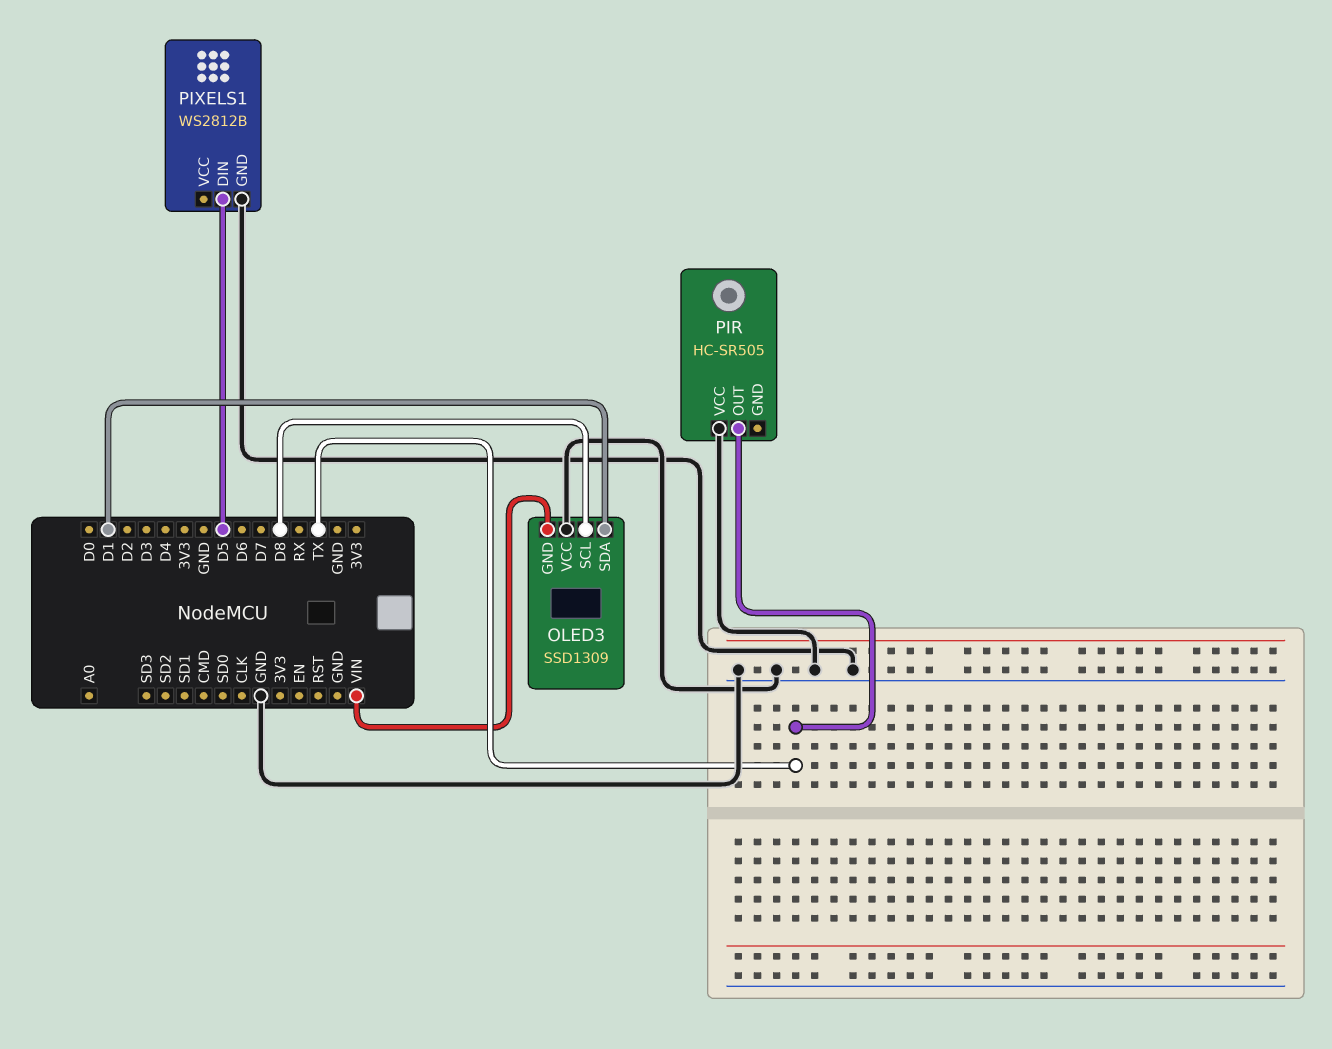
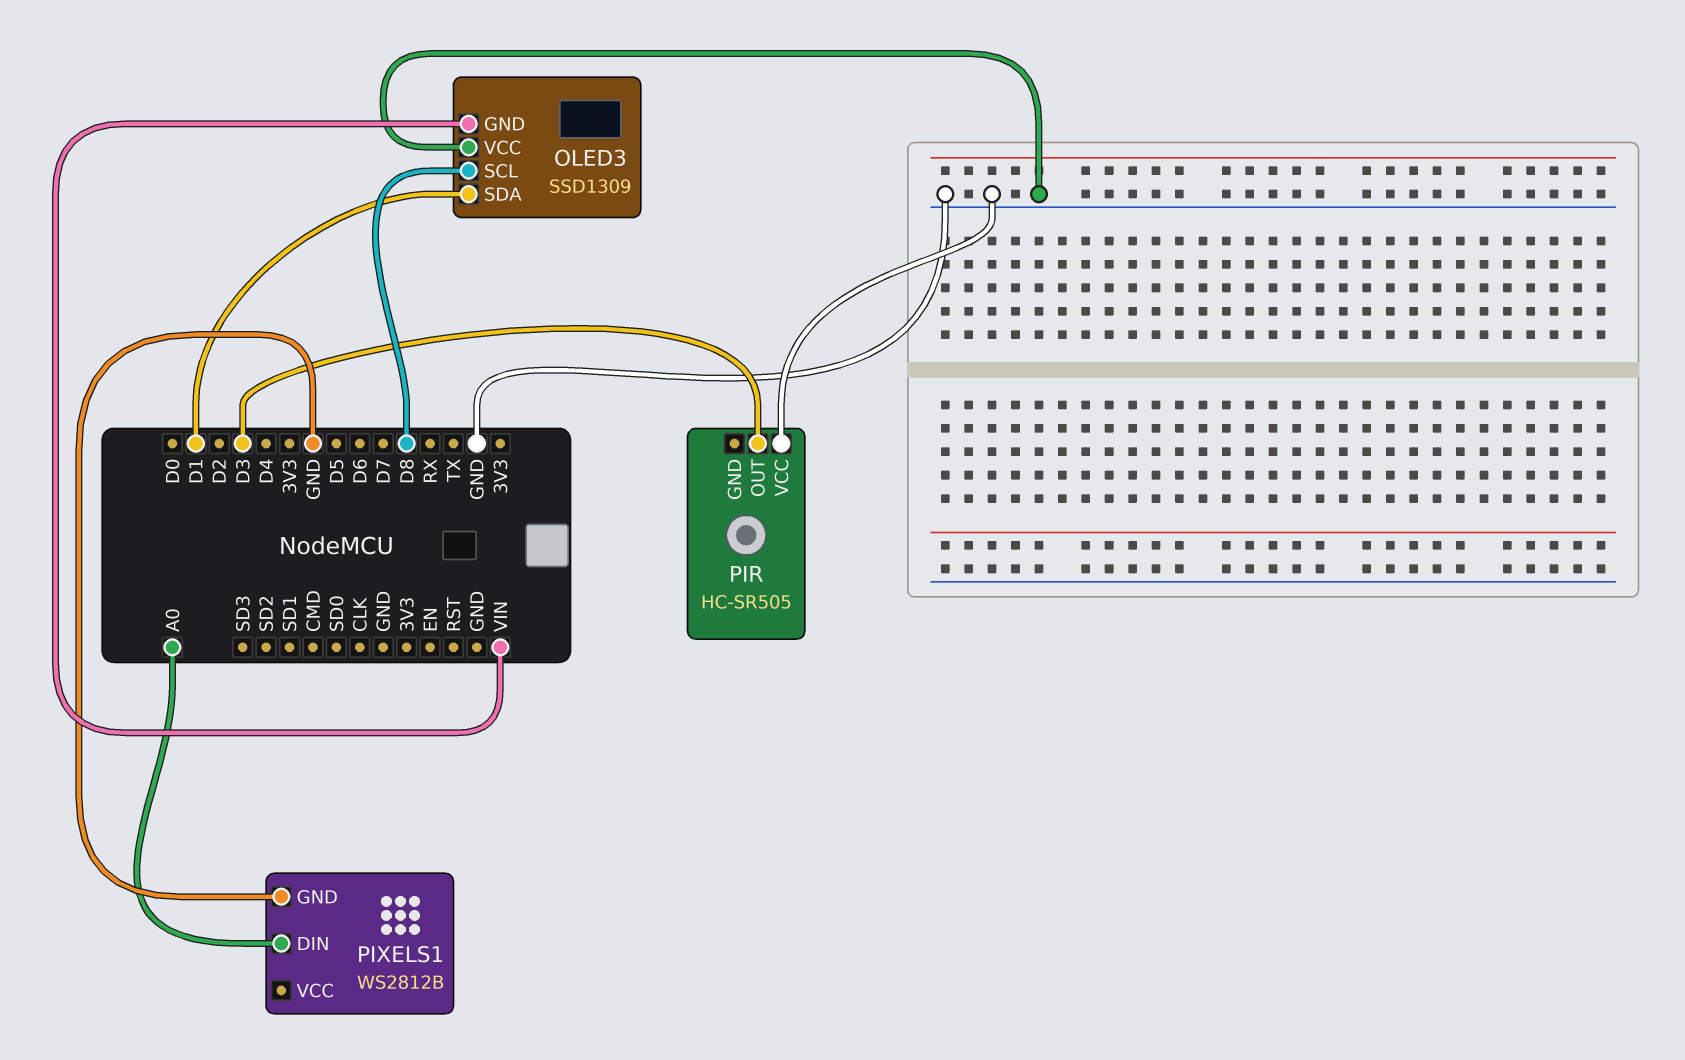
PIR pin OUT: TX -> D3
PIXELS1 pin DIN: D5 -> A0

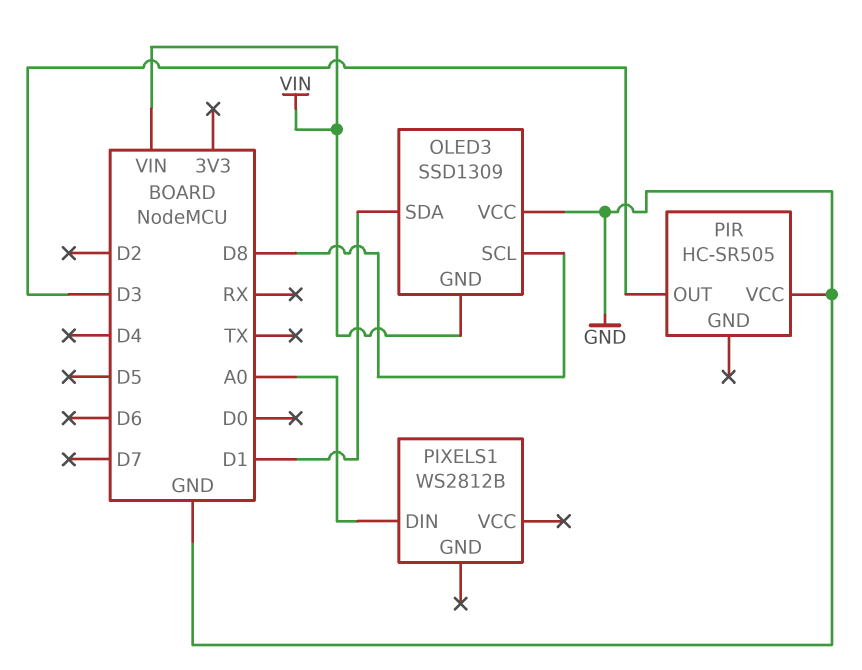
PIXELS1 pin GND: GND -> none

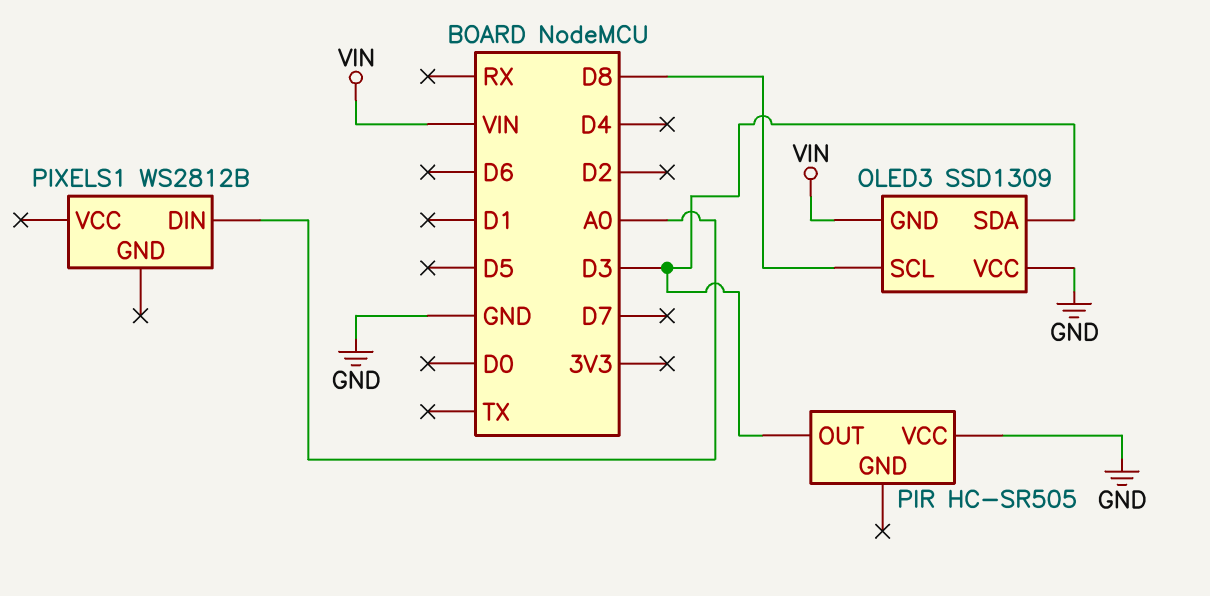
OLED3 pin SDA: D1 -> D3

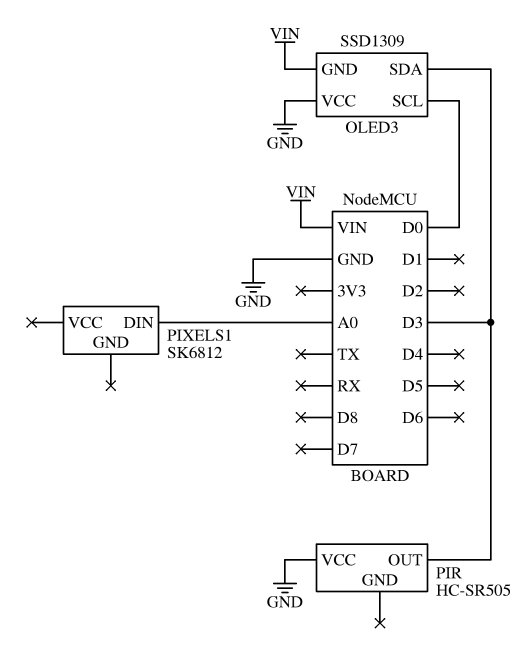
OLED3 pin SCL: D8 -> D0
PIXELS1: WS2812B -> SK6812

